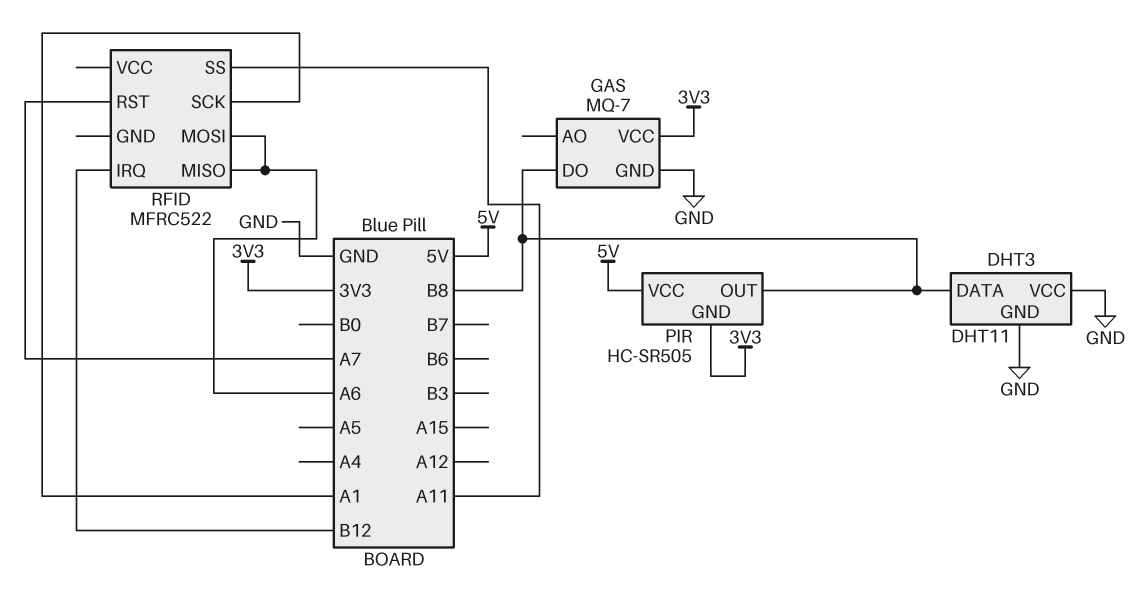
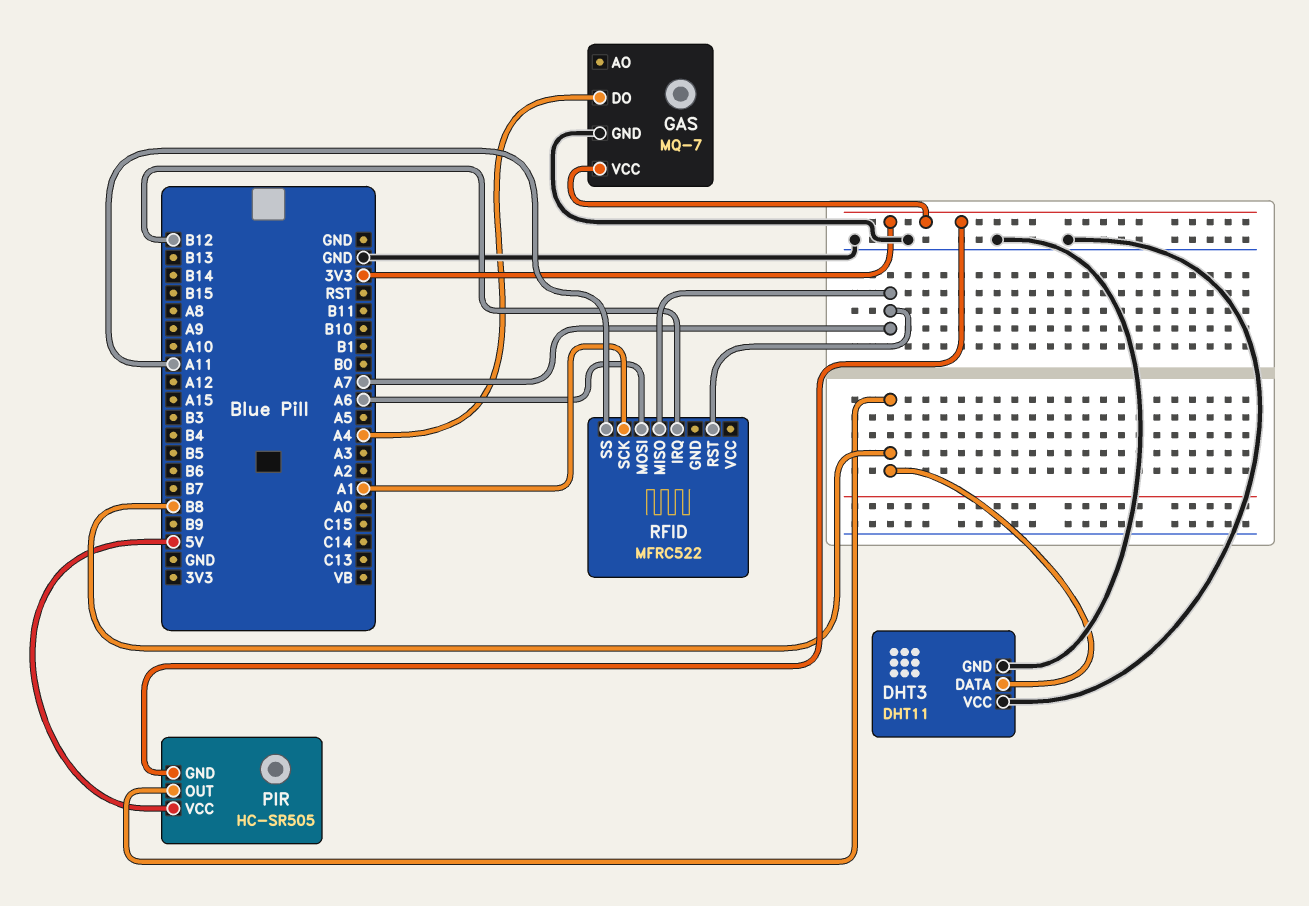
GAS pin DO: B8 -> A4
RFID pin MISO: A6 -> A7

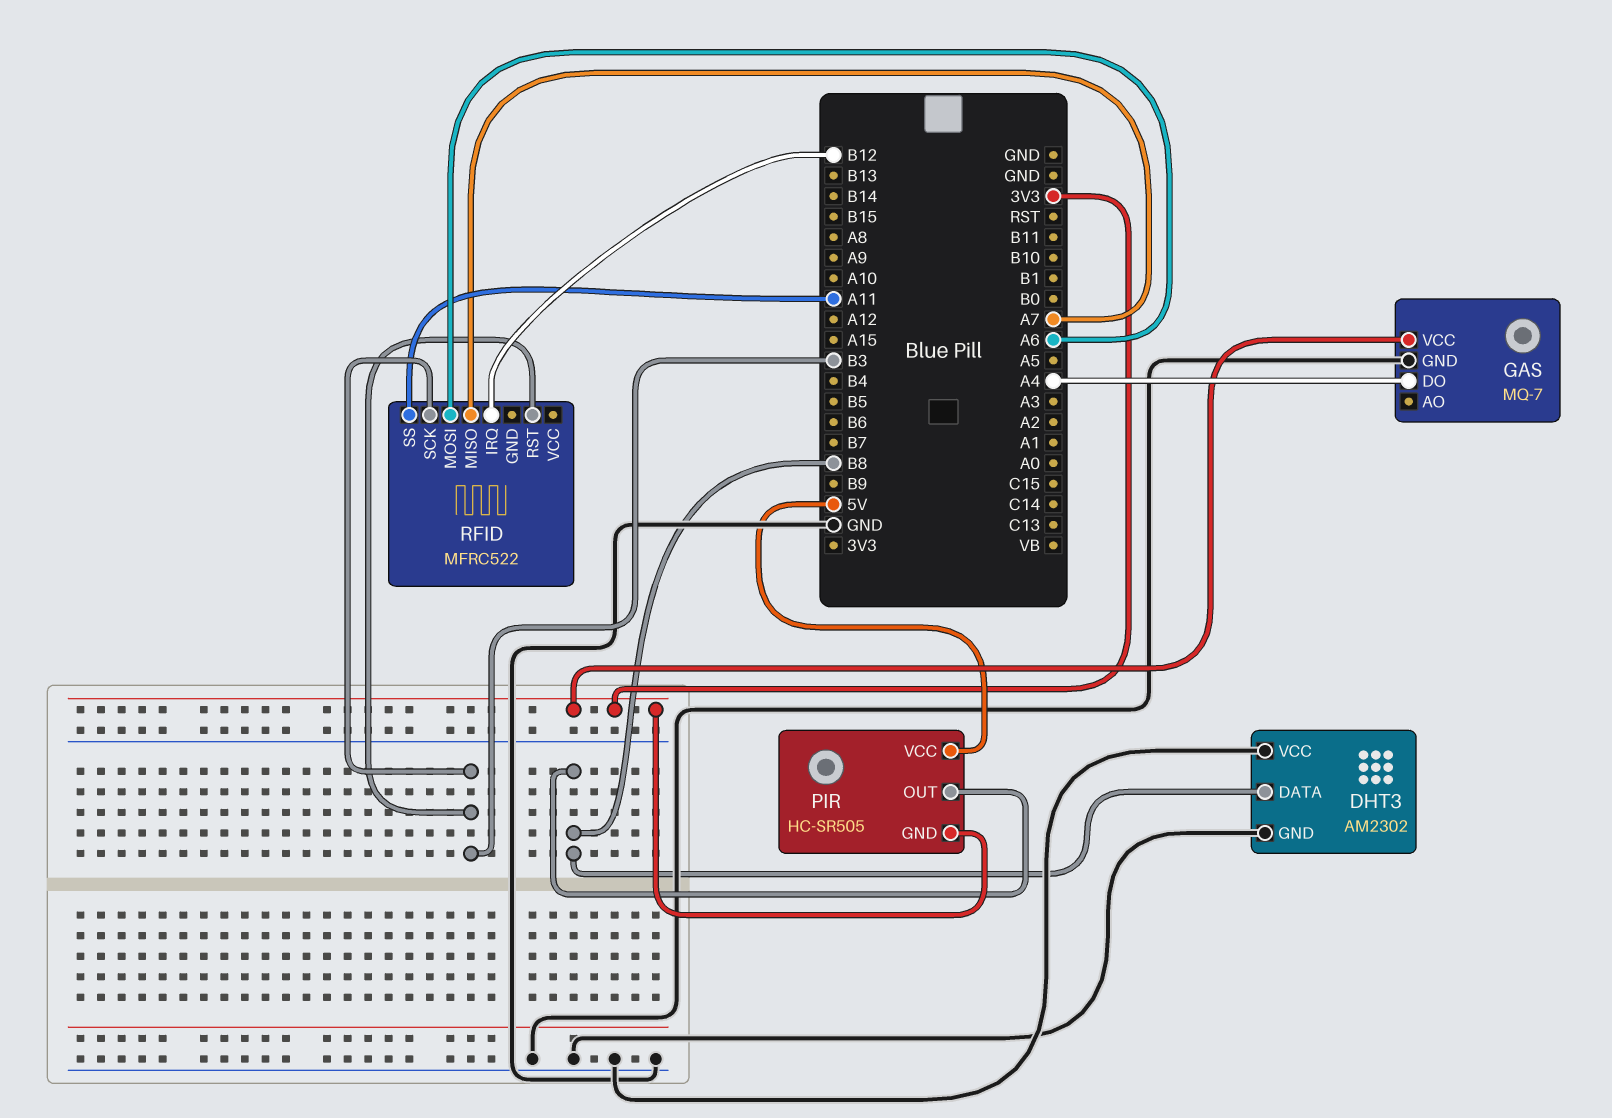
DHT3: DHT11 -> AM2302
RFID pin RST: A7 -> B3
RFID pin SCK: A1 -> B3

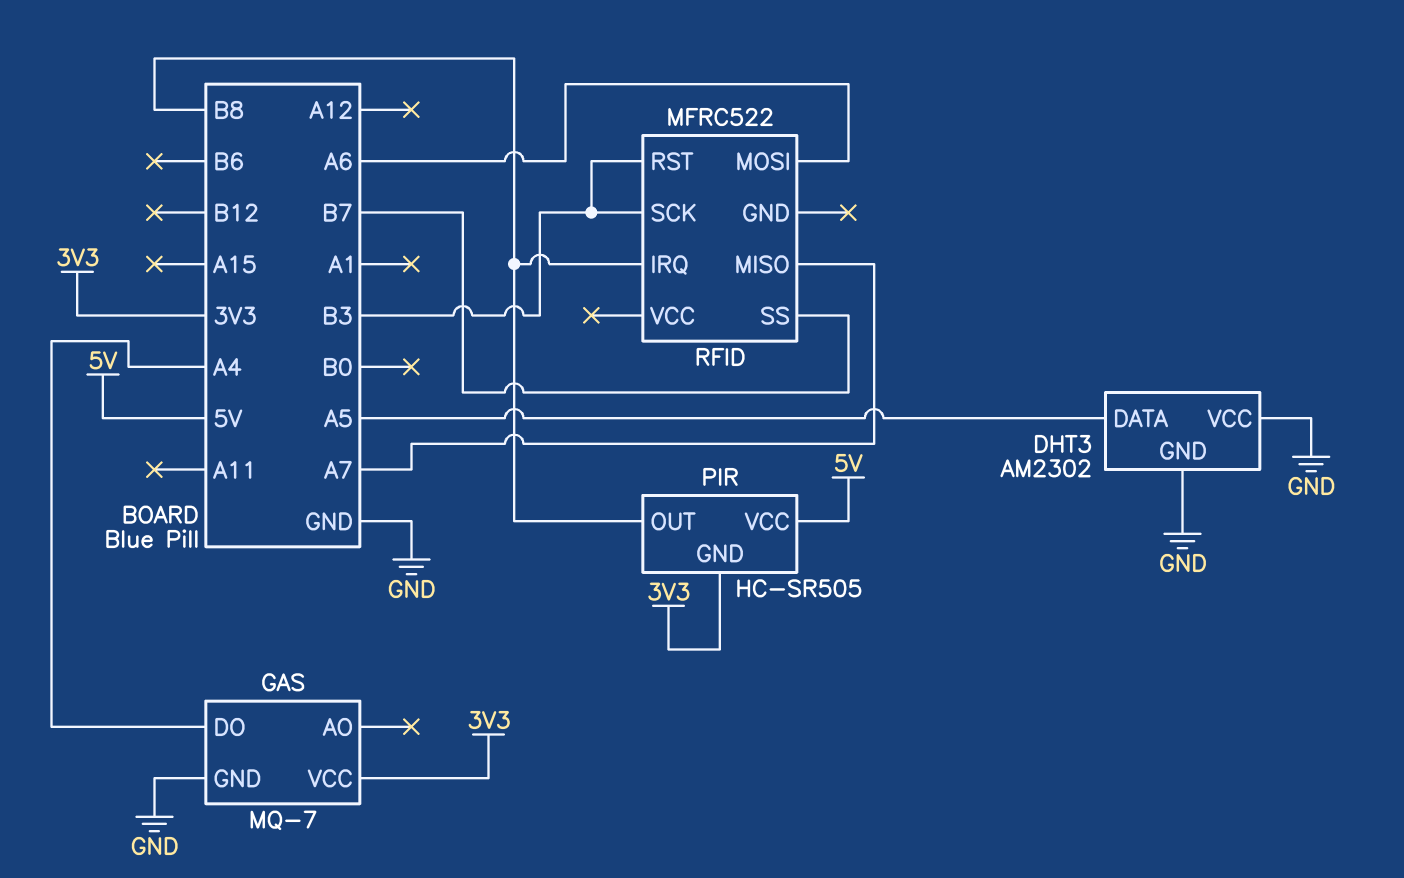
DHT3 pin DATA: B8 -> A5
RFID pin IRQ: B12 -> B8
RFID pin SS: A11 -> B7

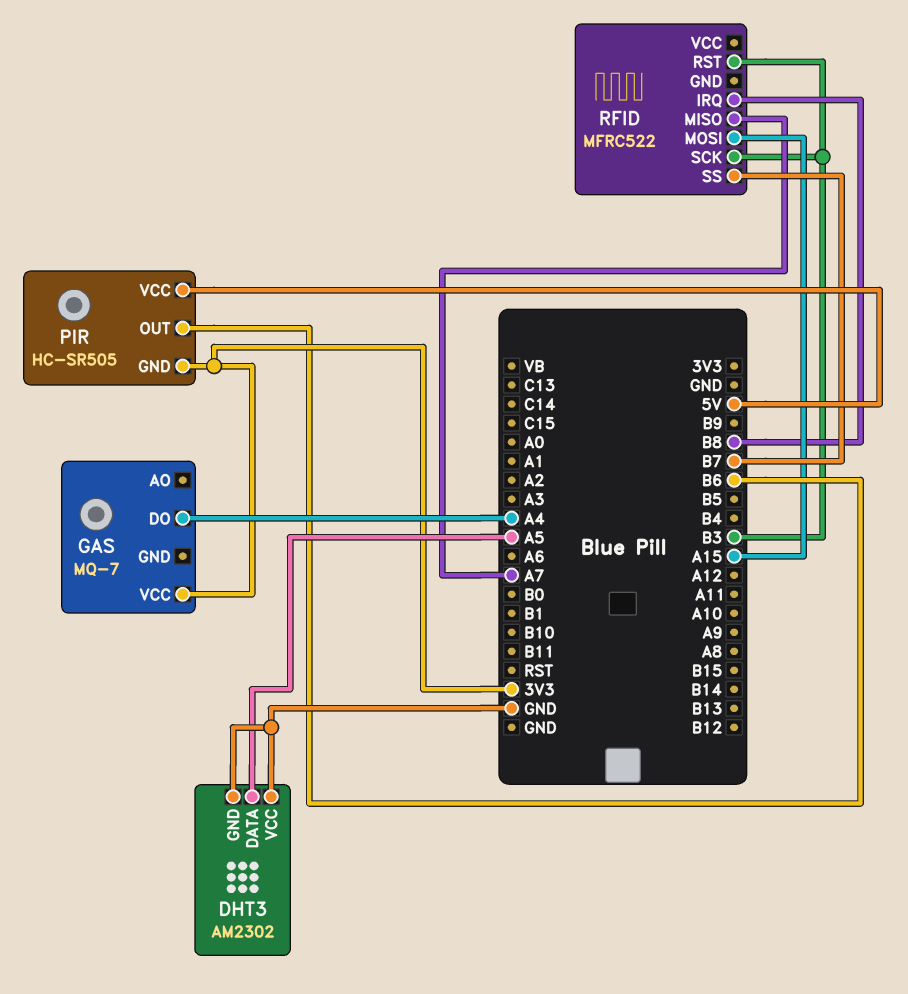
GAS pin GND: GND -> none
PIR pin OUT: B8 -> B6
RFID pin MOSI: A6 -> A15

